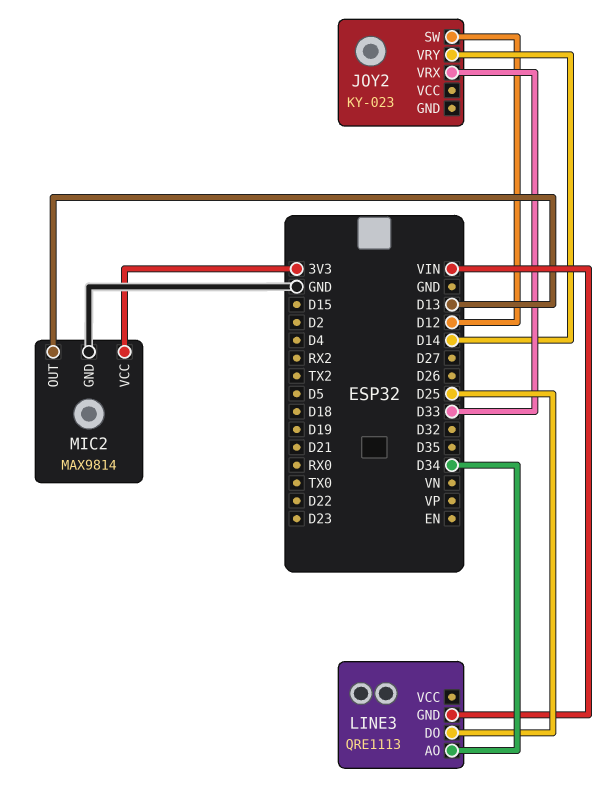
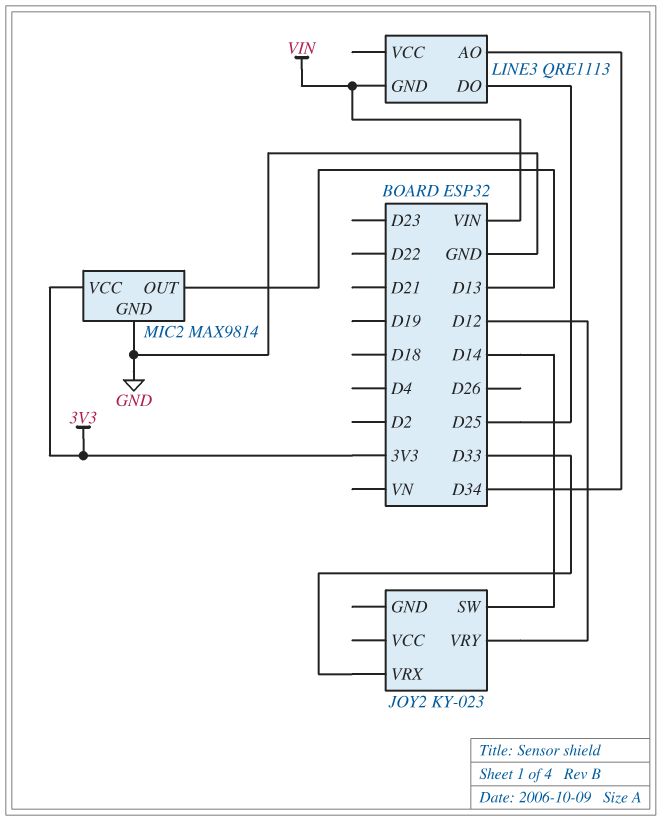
JOY2 pin SW: D12 -> D14
JOY2 pin VRY: D14 -> D12

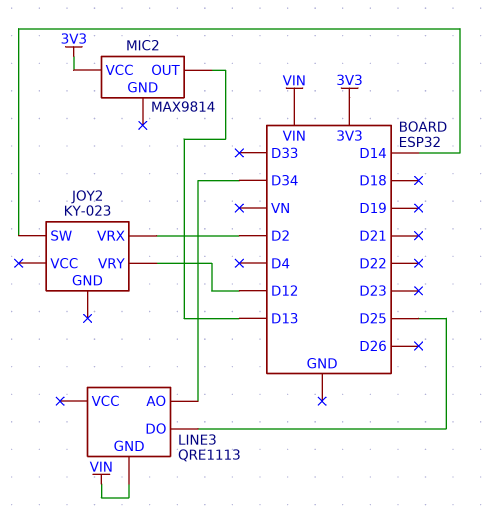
JOY2 pin VRX: D33 -> D2
MIC2 pin GND: GND -> none

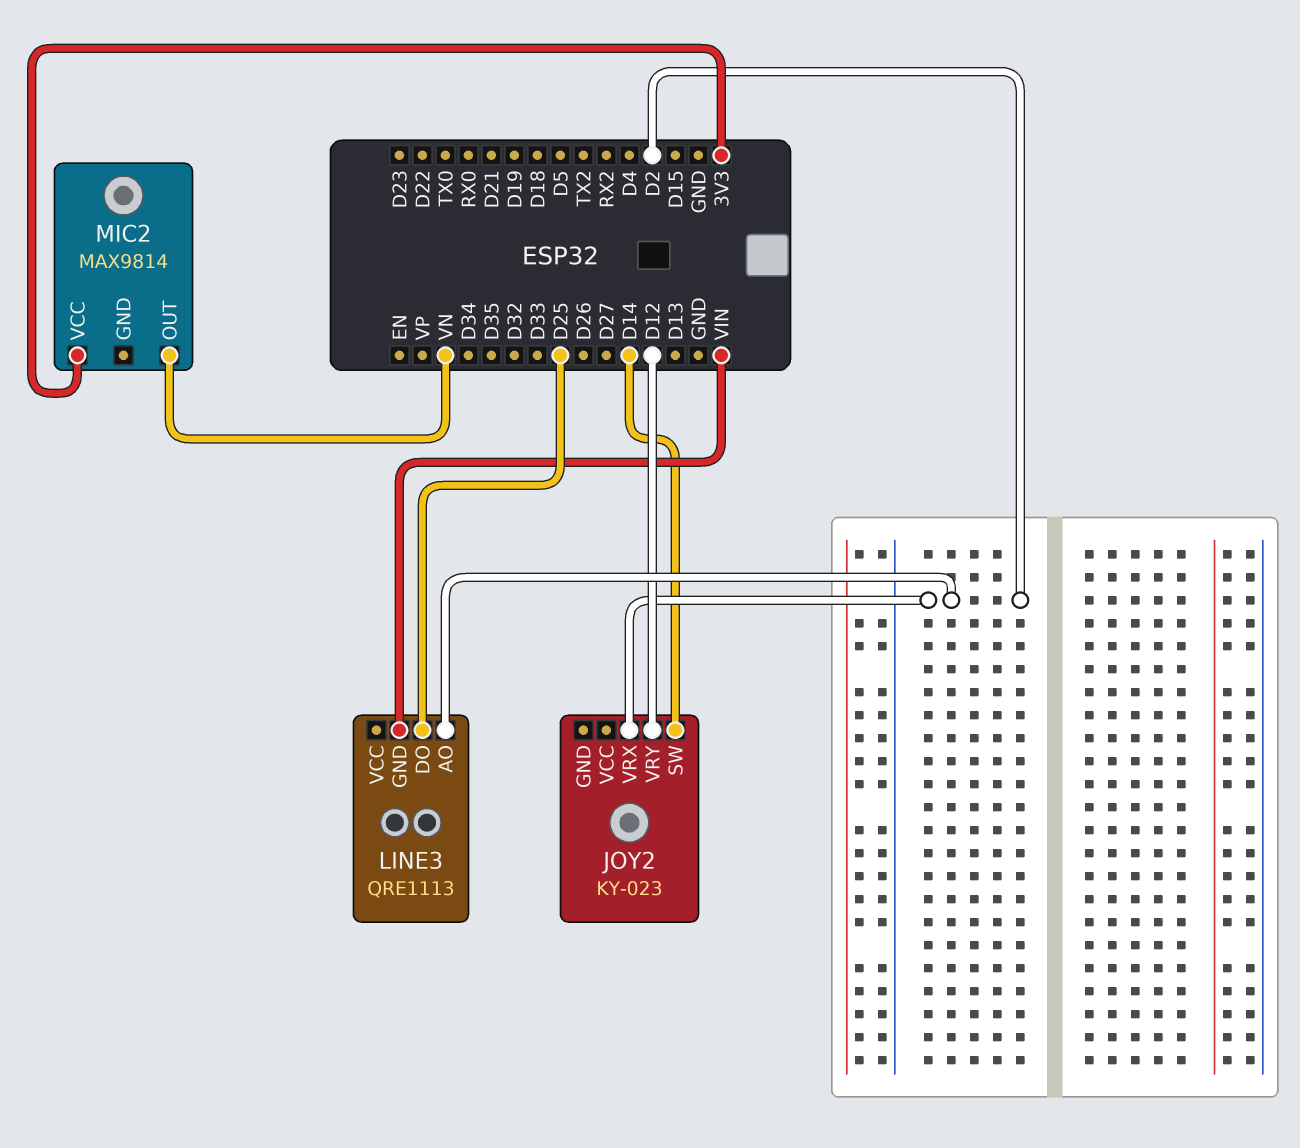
LINE3 pin AO: D34 -> D2
MIC2 pin OUT: D13 -> VN

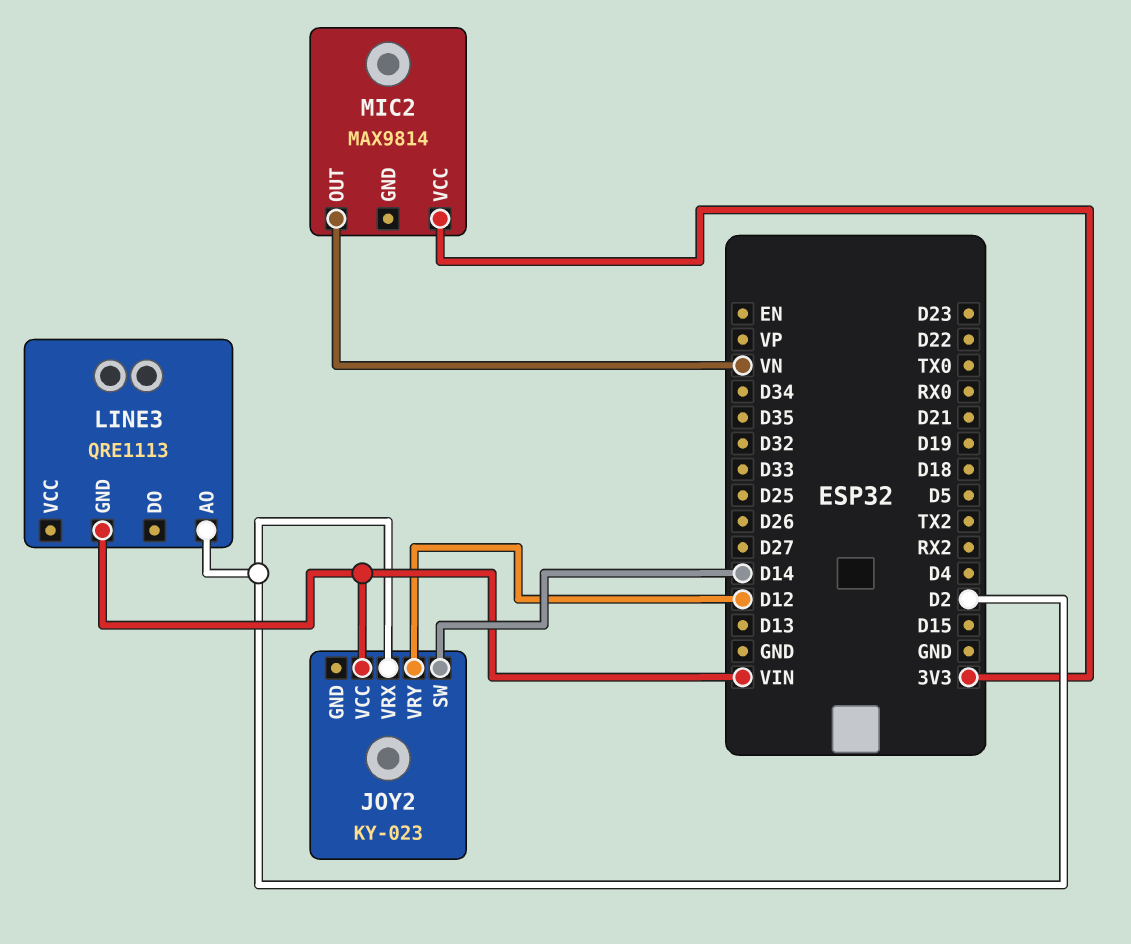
JOY2 pin VCC: none -> VIN
LINE3 pin DO: D25 -> none

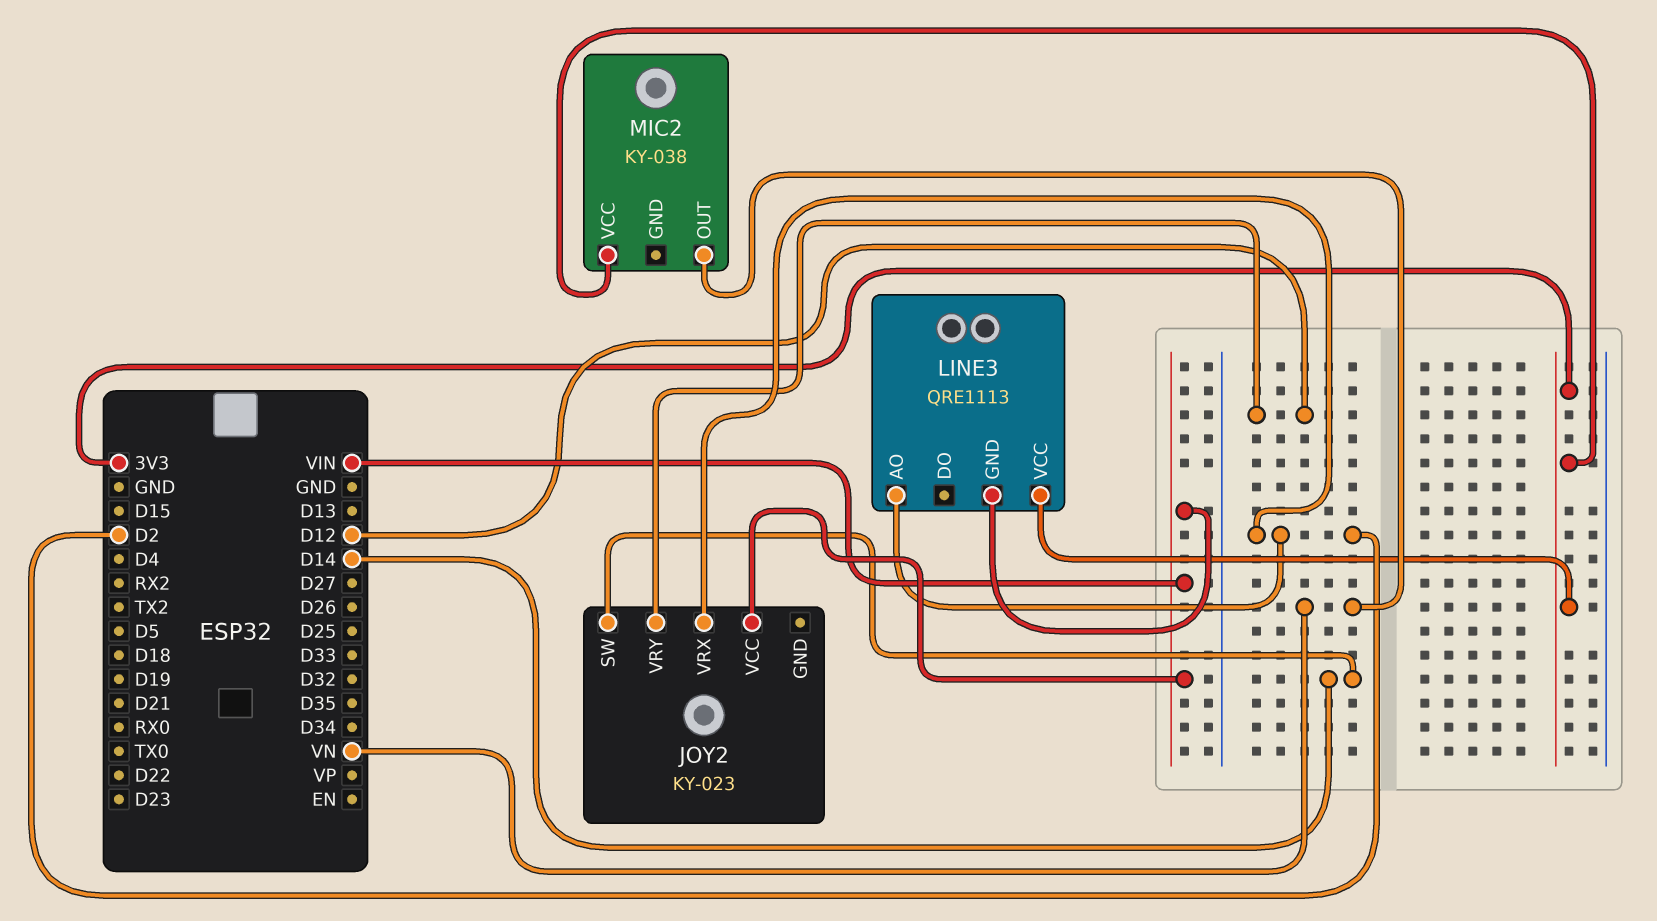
LINE3 pin VCC: none -> 3V3
MIC2: MAX9814 -> KY-038

